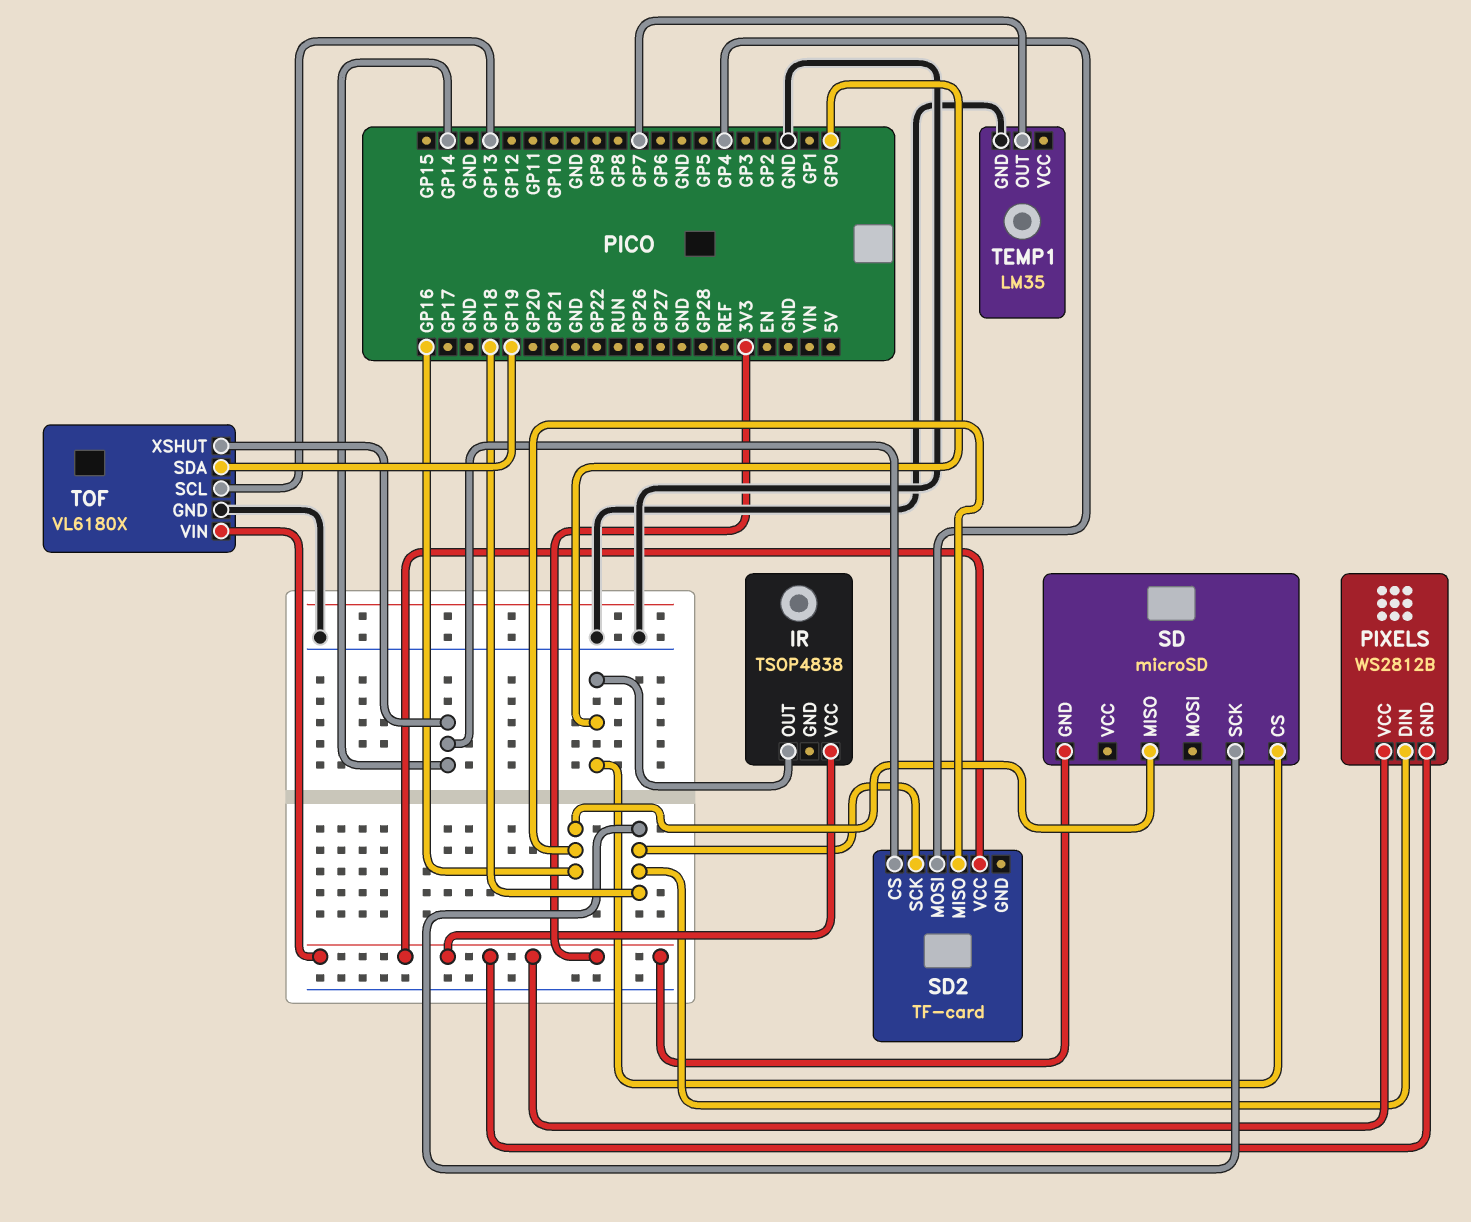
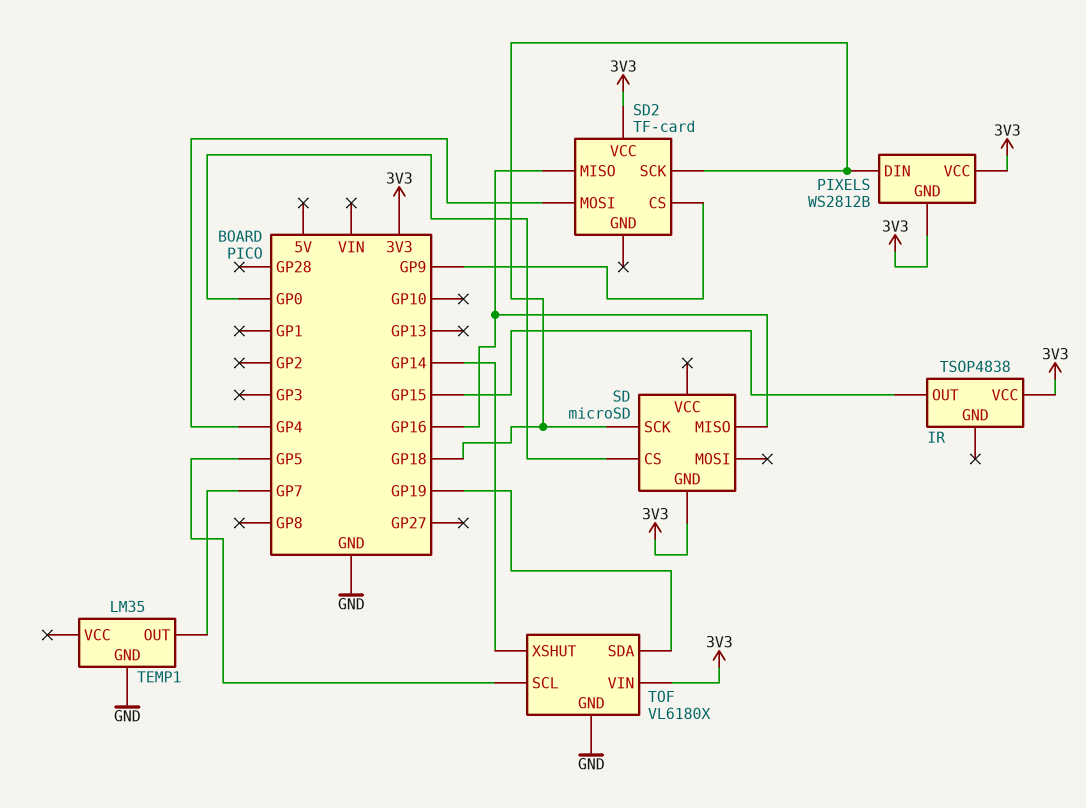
IR pin OUT: GP0 -> GP15
SD2 pin CS: GP14 -> GP9
TOF pin SCL: GP13 -> GP5

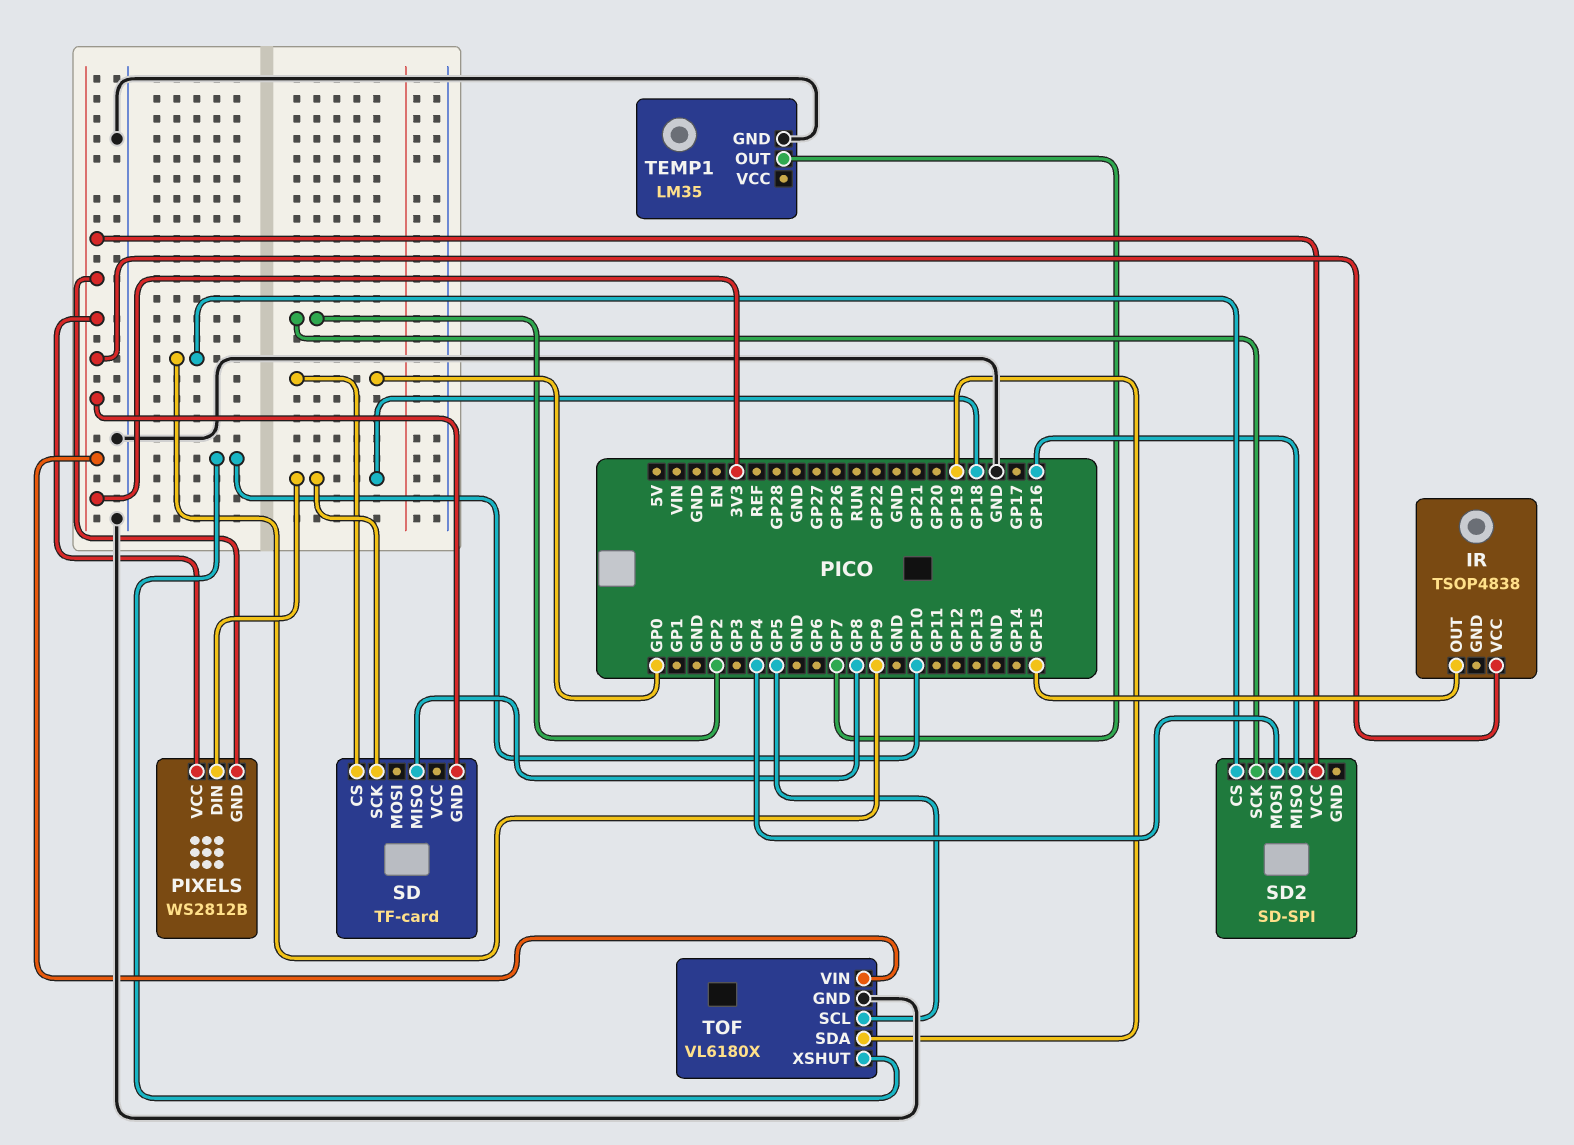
SD: microSD -> TF-card
SD pin MISO: GP16 -> GP8
SD2: TF-card -> SD-SPI
SD2 pin SCK: GP18 -> GP2
TOF pin XSHUT: GP14 -> GP10

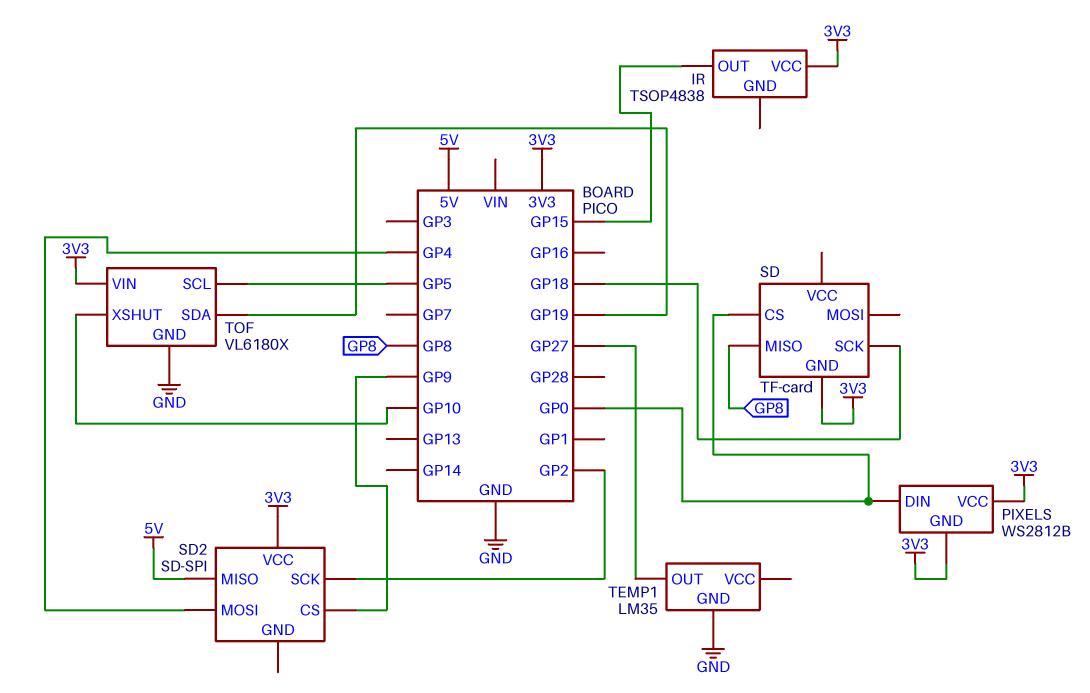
PIXELS pin DIN: GP18 -> GP0
SD2 pin MISO: GP16 -> 5V
TEMP1 pin OUT: GP7 -> GP27

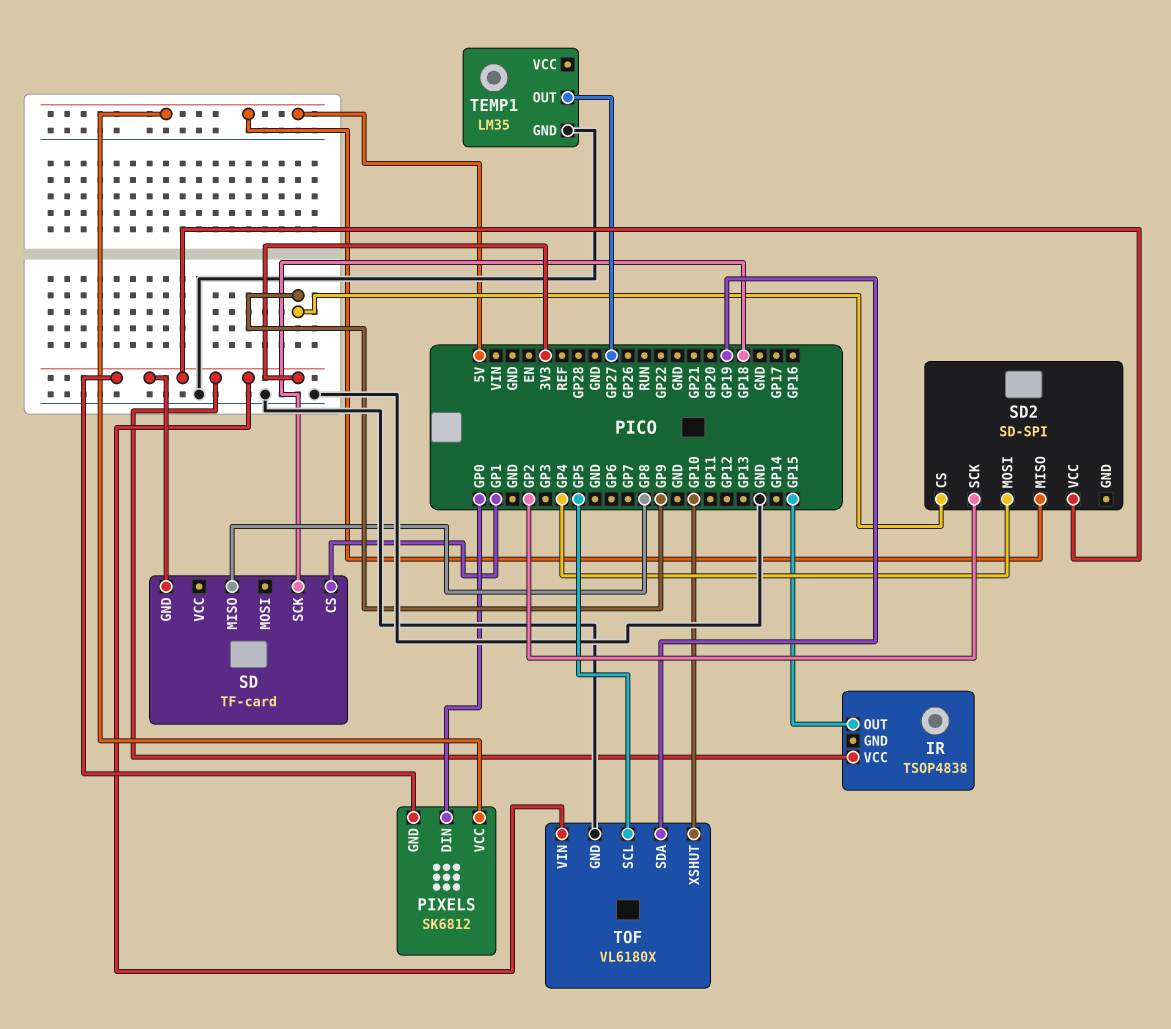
PIXELS: WS2812B -> SK6812
PIXELS pin VCC: 3V3 -> 5V
SD pin CS: GP0 -> GP1

